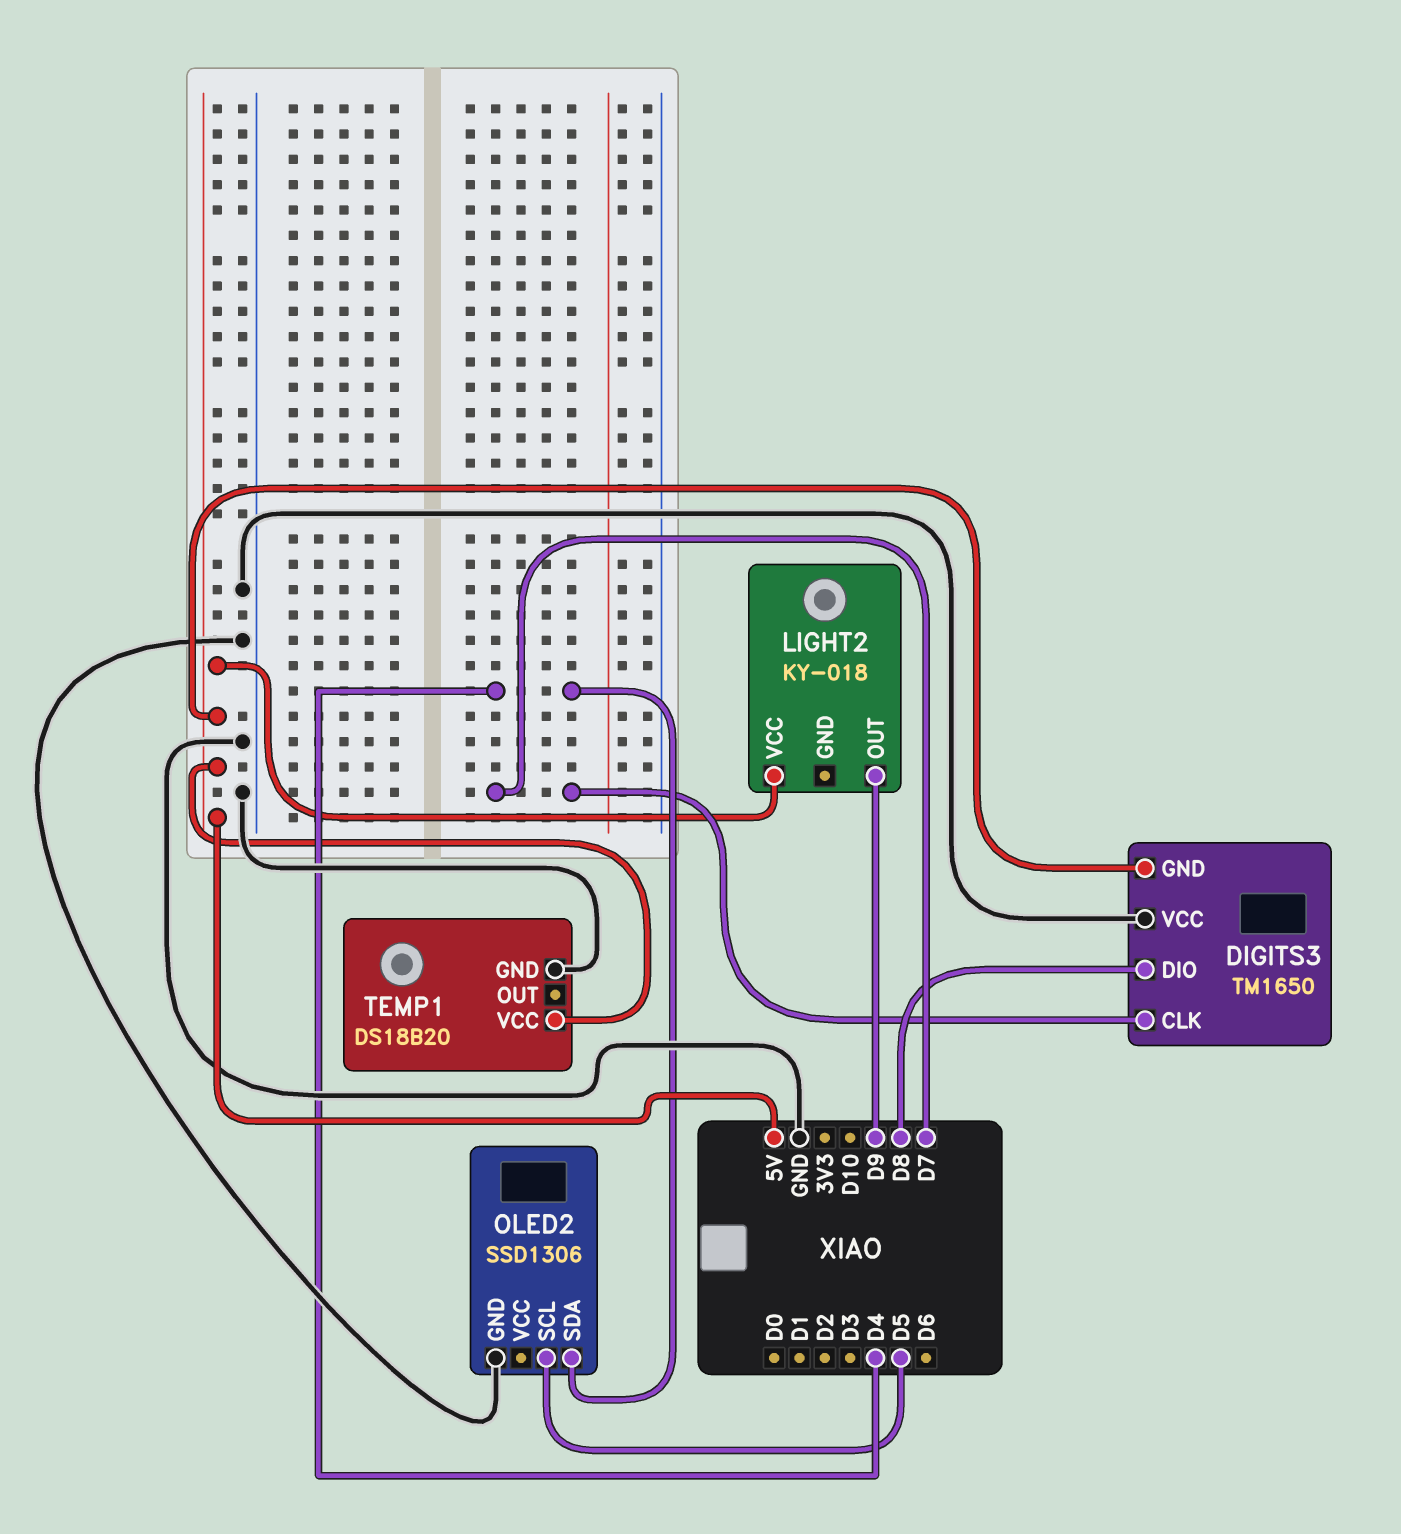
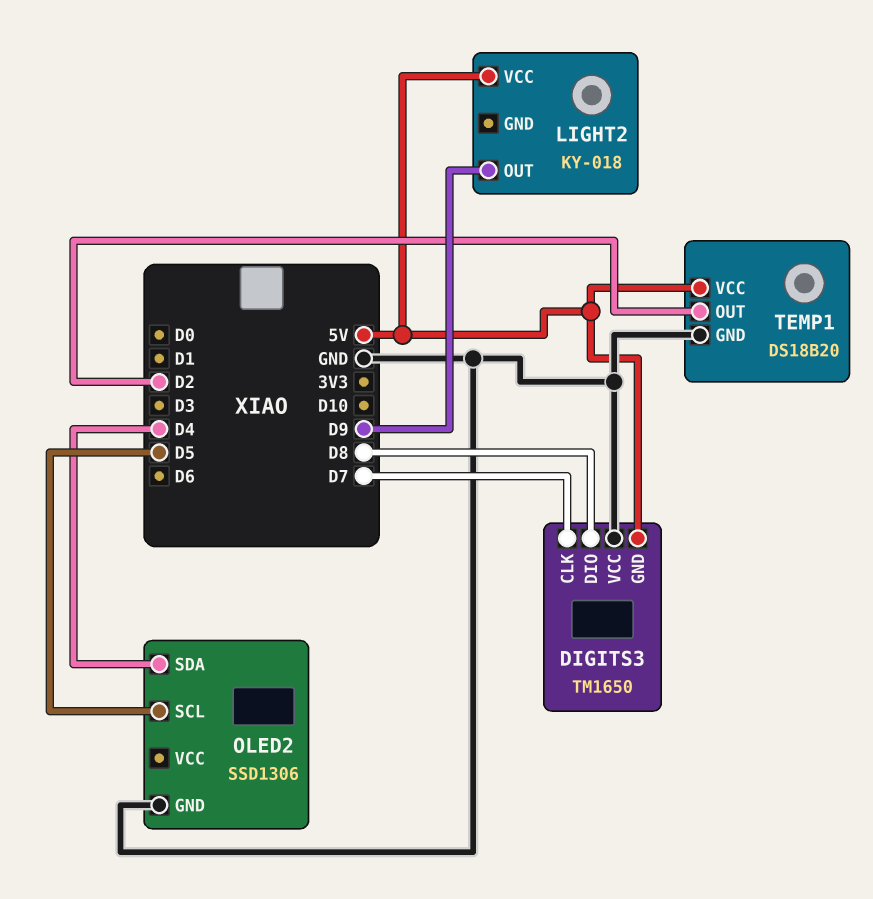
TEMP1 pin OUT: none -> D2

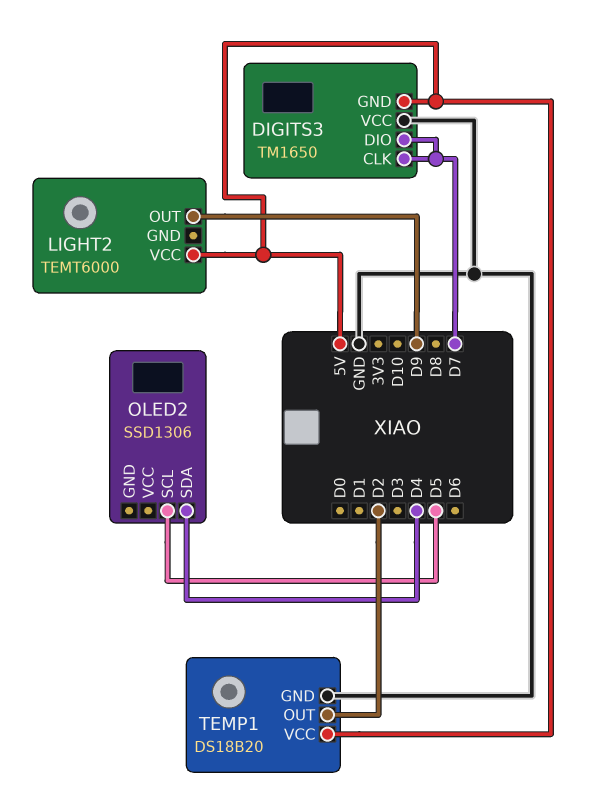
DIGITS3 pin DIO: D8 -> D7
LIGHT2: KY-018 -> TEMT6000
OLED2 pin GND: GND -> none

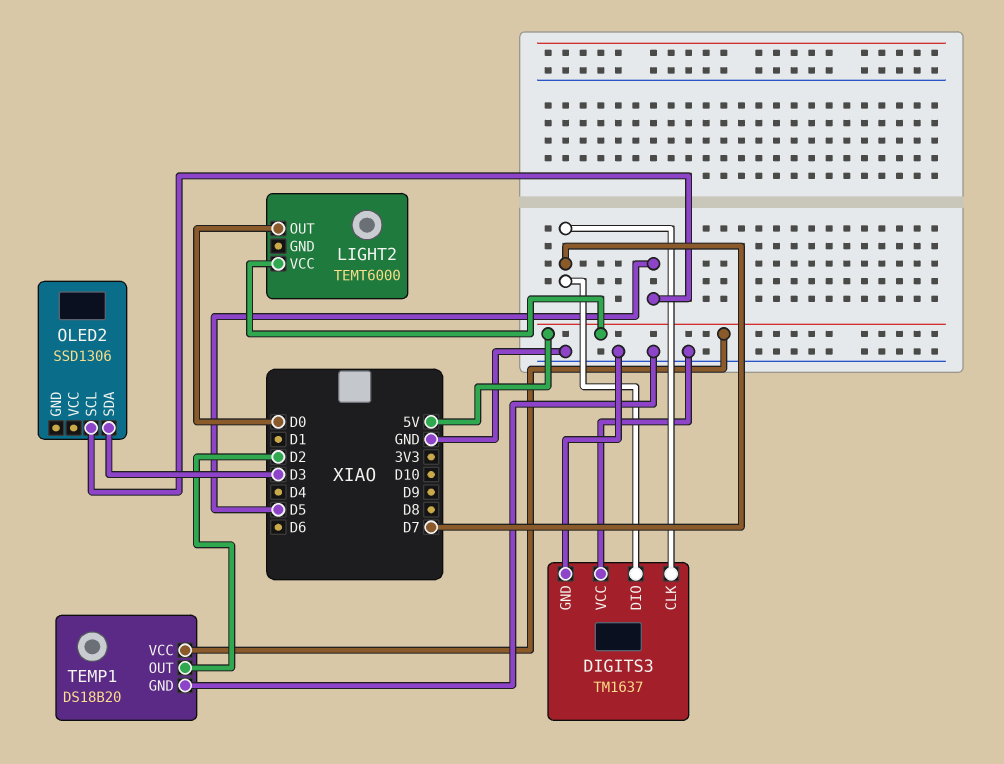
DIGITS3: TM1650 -> TM1637
DIGITS3 pin GND: 5V -> GND
LIGHT2 pin OUT: D9 -> D0
OLED2 pin SDA: D4 -> D3

